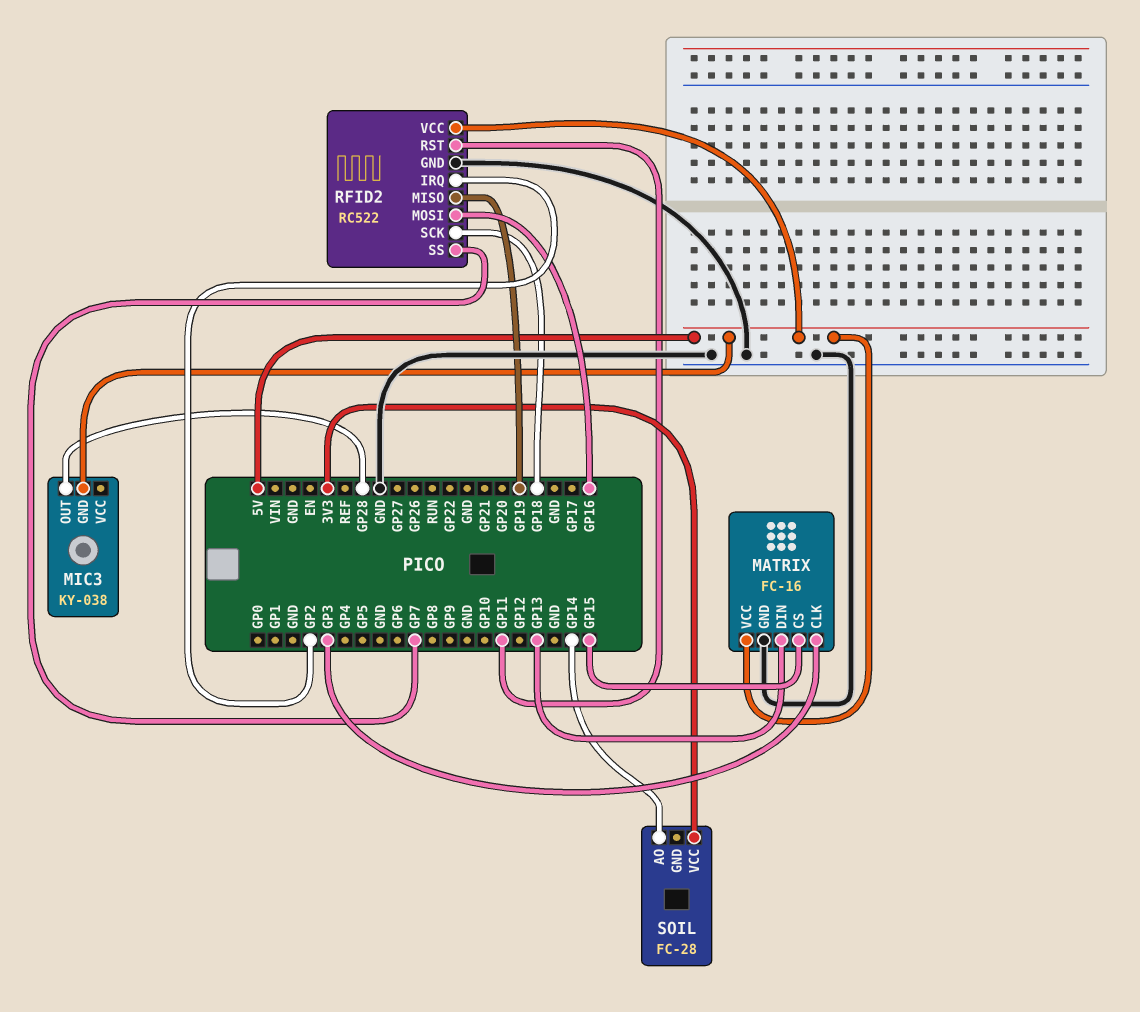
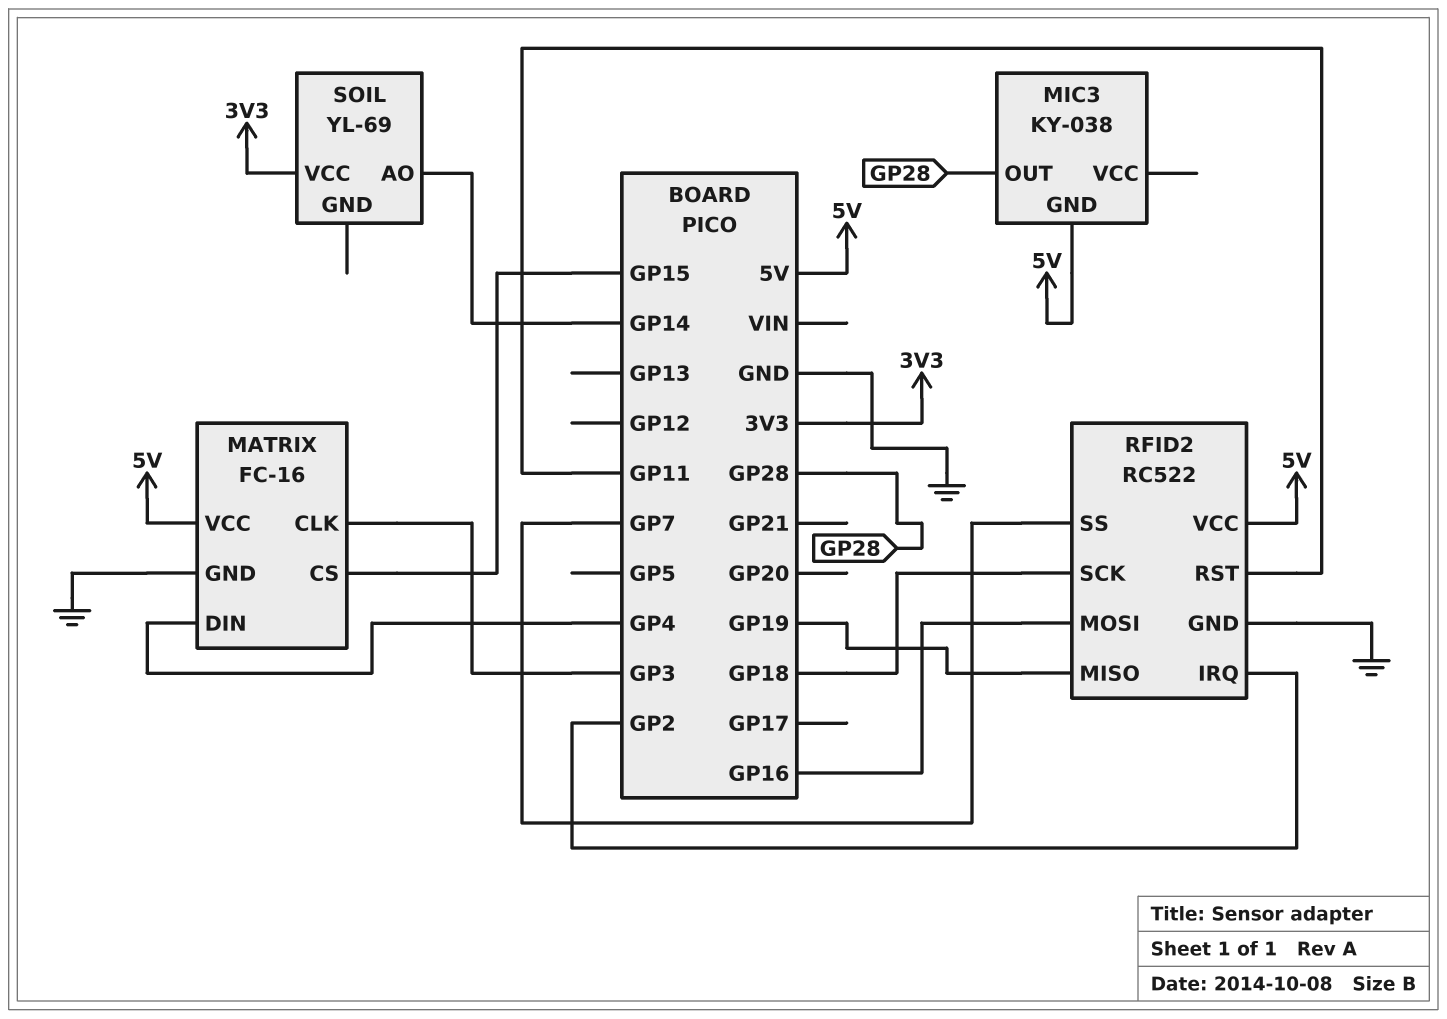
MATRIX pin DIN: GP13 -> GP4
SOIL: FC-28 -> YL-69

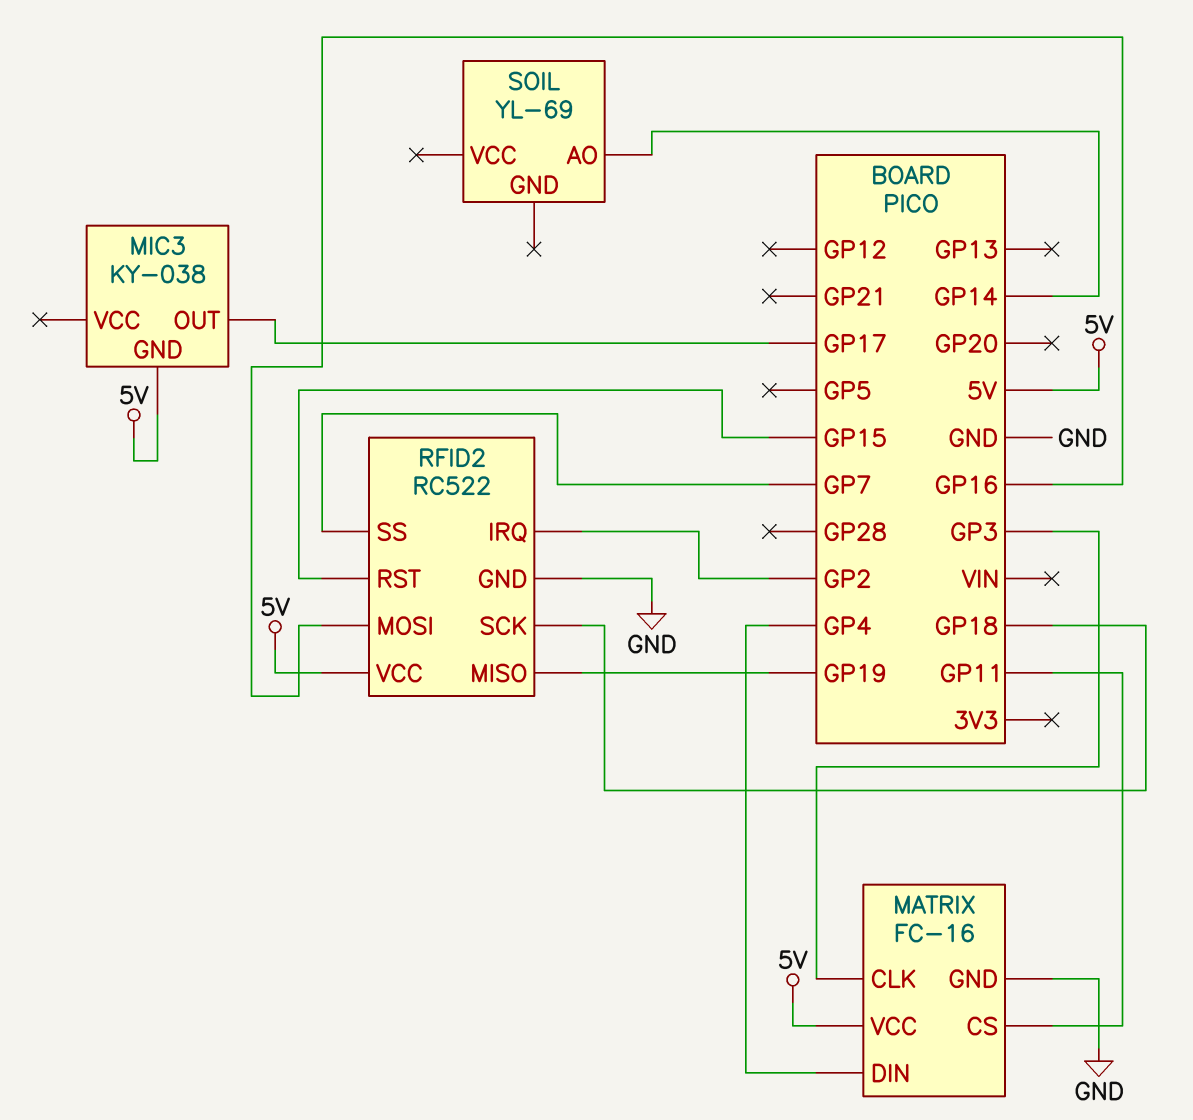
MATRIX pin CS: GP15 -> GP11
MIC3 pin OUT: GP28 -> GP17
RFID2 pin RST: GP11 -> GP15
SOIL pin VCC: 3V3 -> none

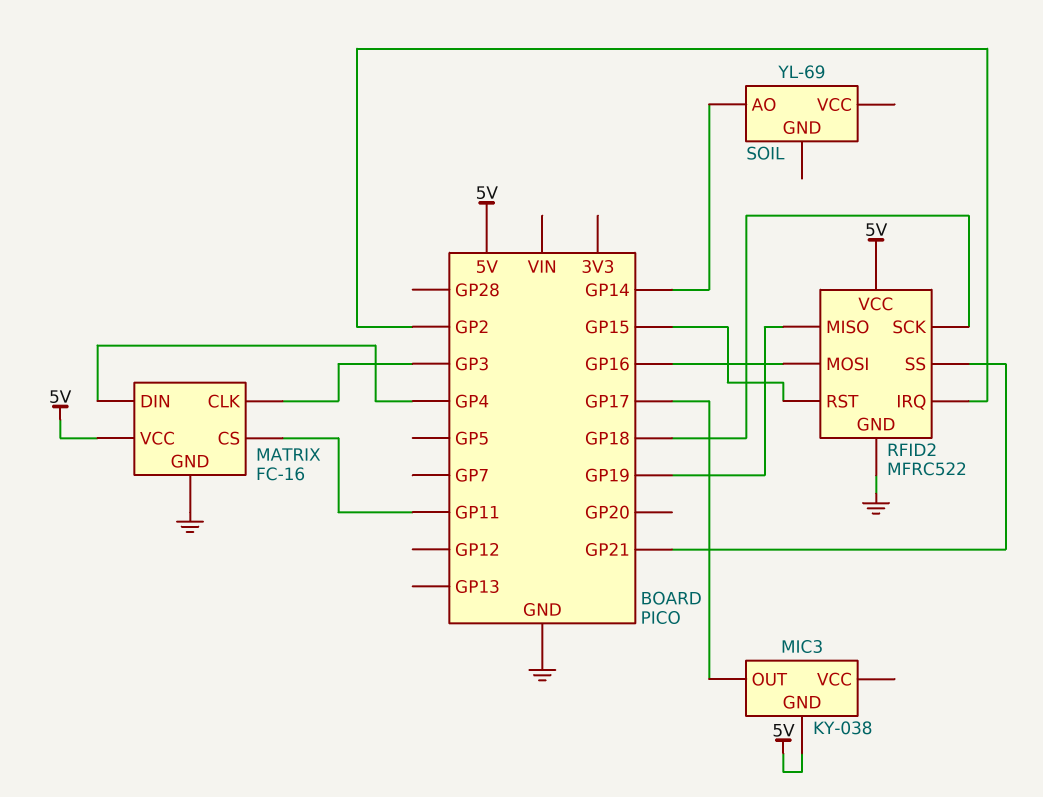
RFID2: RC522 -> MFRC522
RFID2 pin SS: GP7 -> GP21

